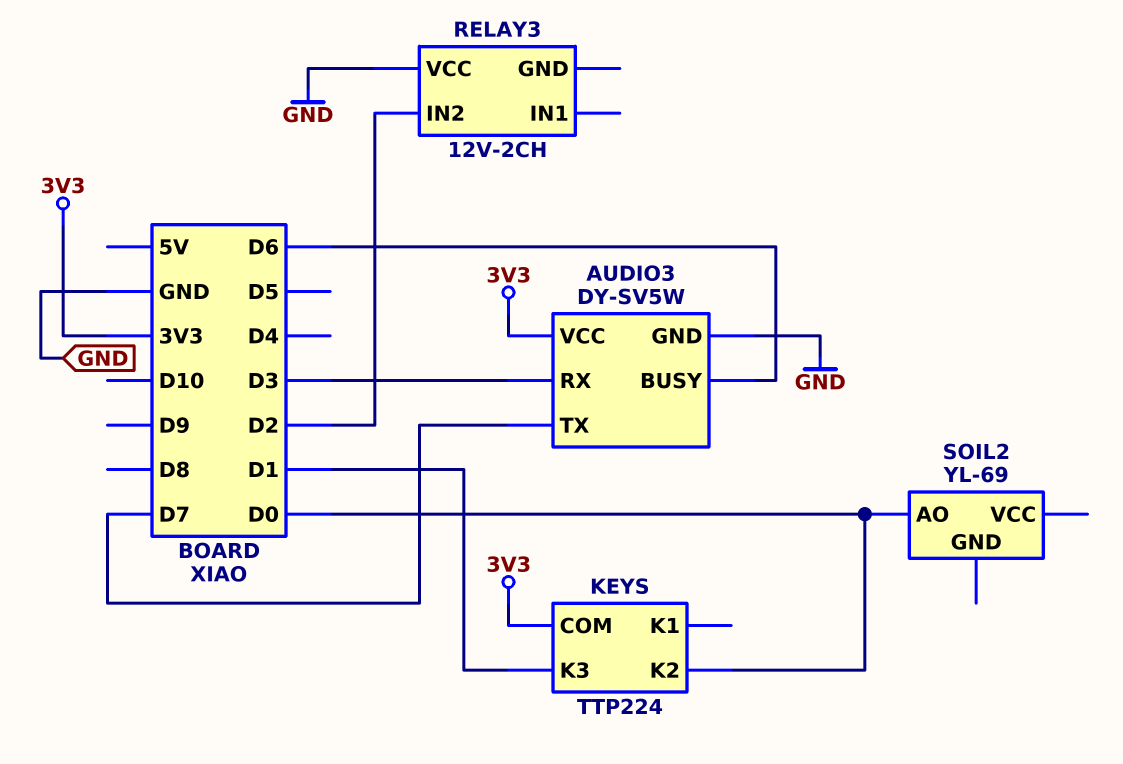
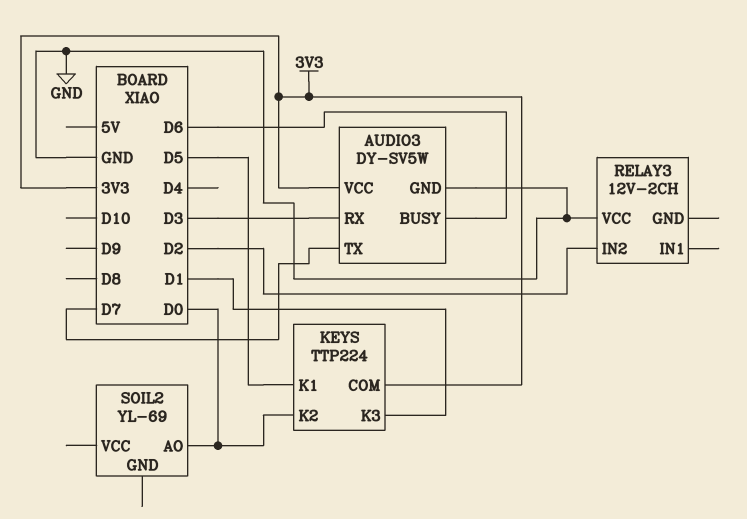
KEYS pin K1: none -> D5

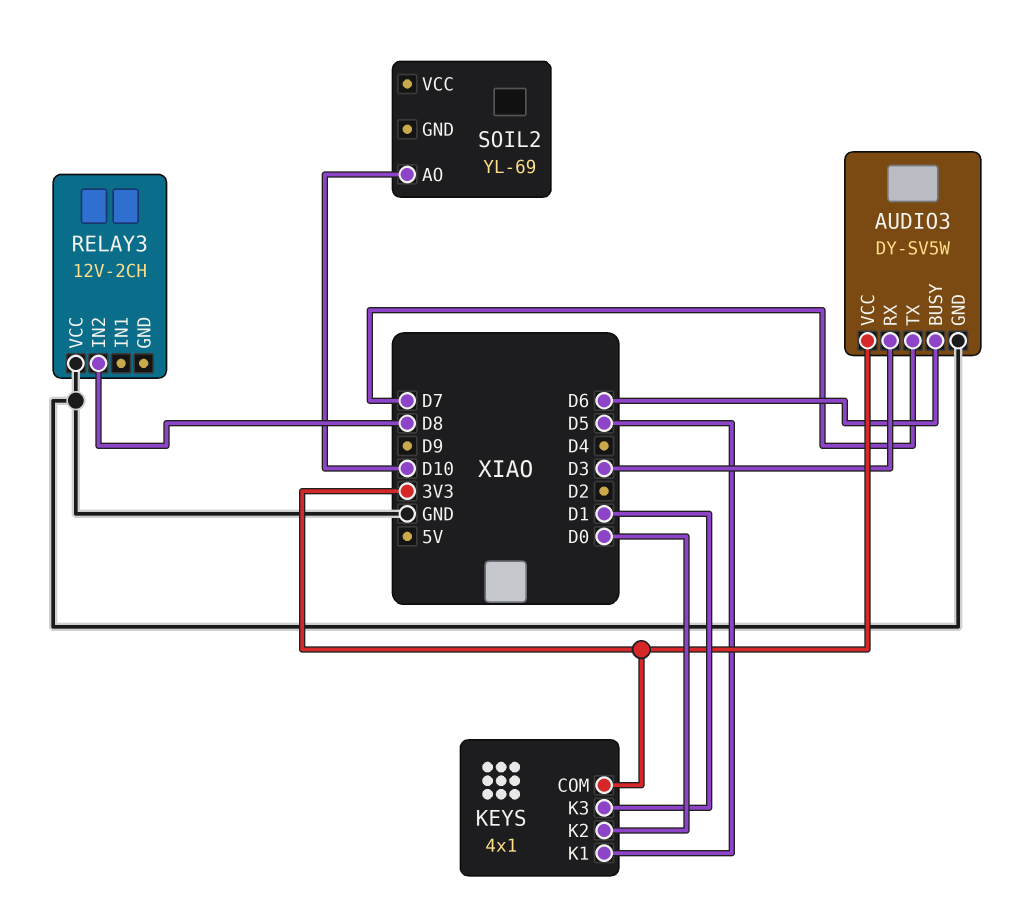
KEYS: TTP224 -> 4x1
RELAY3 pin IN2: D2 -> D8
SOIL2 pin AO: D0 -> D10

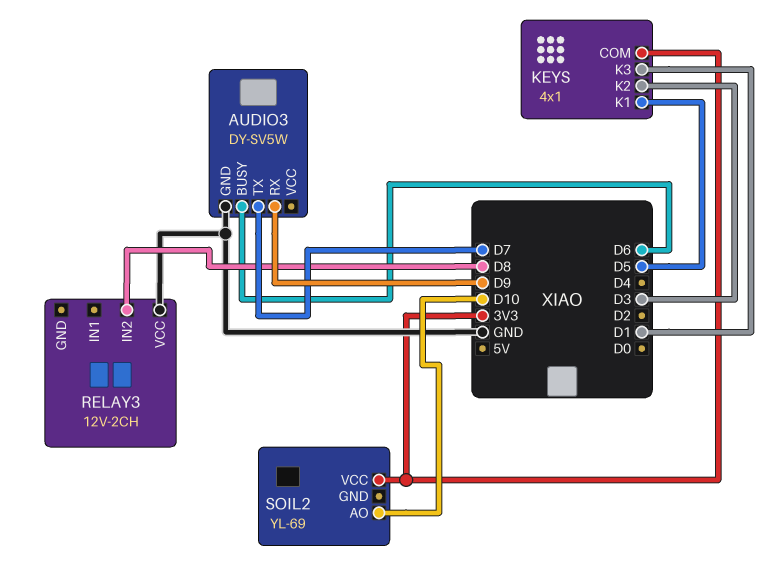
AUDIO3 pin RX: D3 -> D9
AUDIO3 pin VCC: 3V3 -> none
KEYS pin K2: D0 -> D3
SOIL2 pin VCC: none -> 3V3

